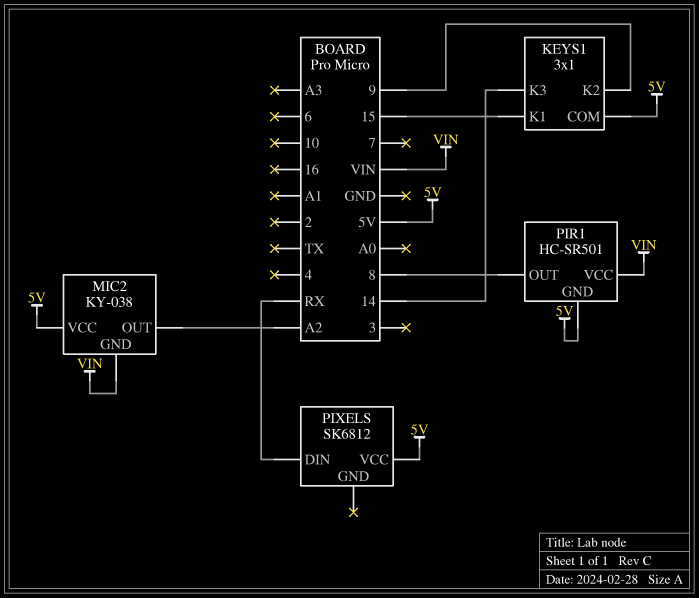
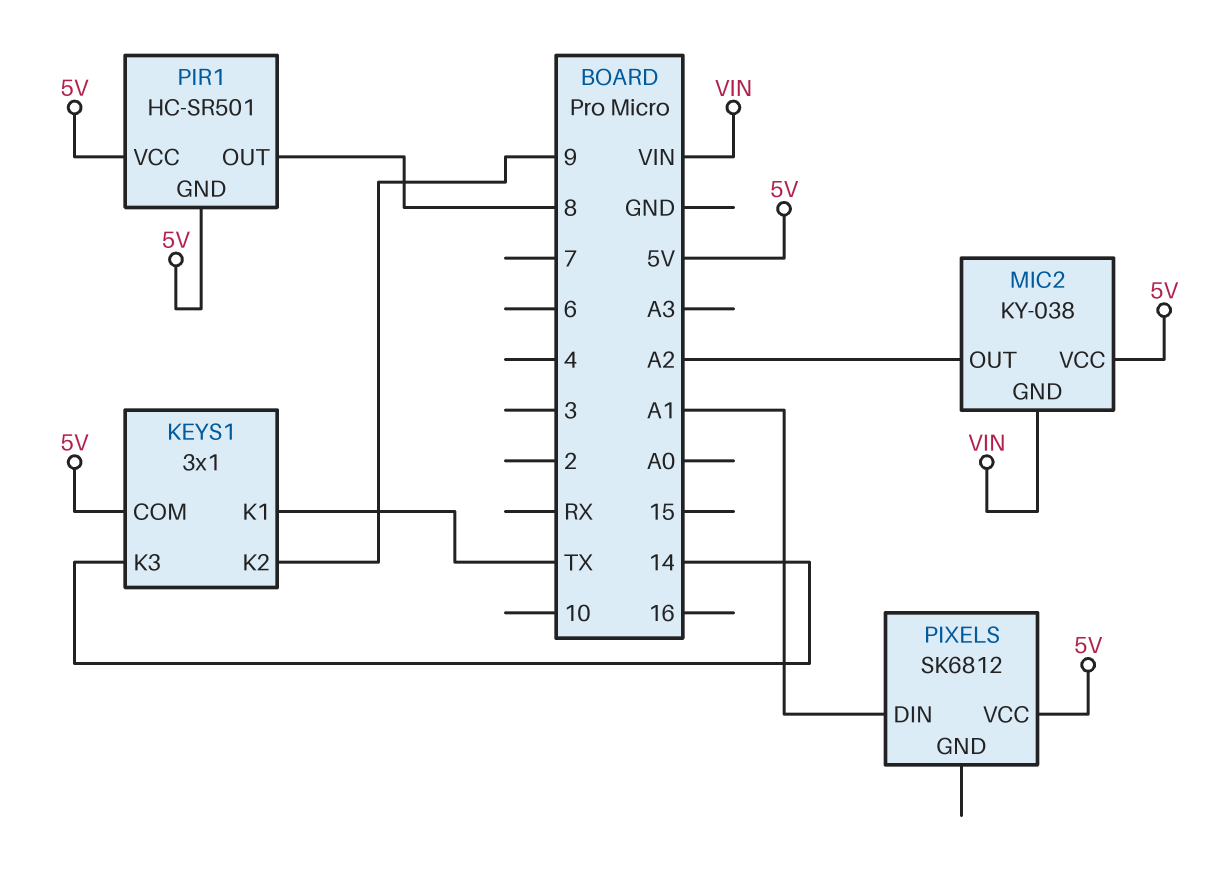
KEYS1 pin K1: 15 -> TX
PIR1 pin VCC: VIN -> 5V
PIXELS pin DIN: RX -> A1

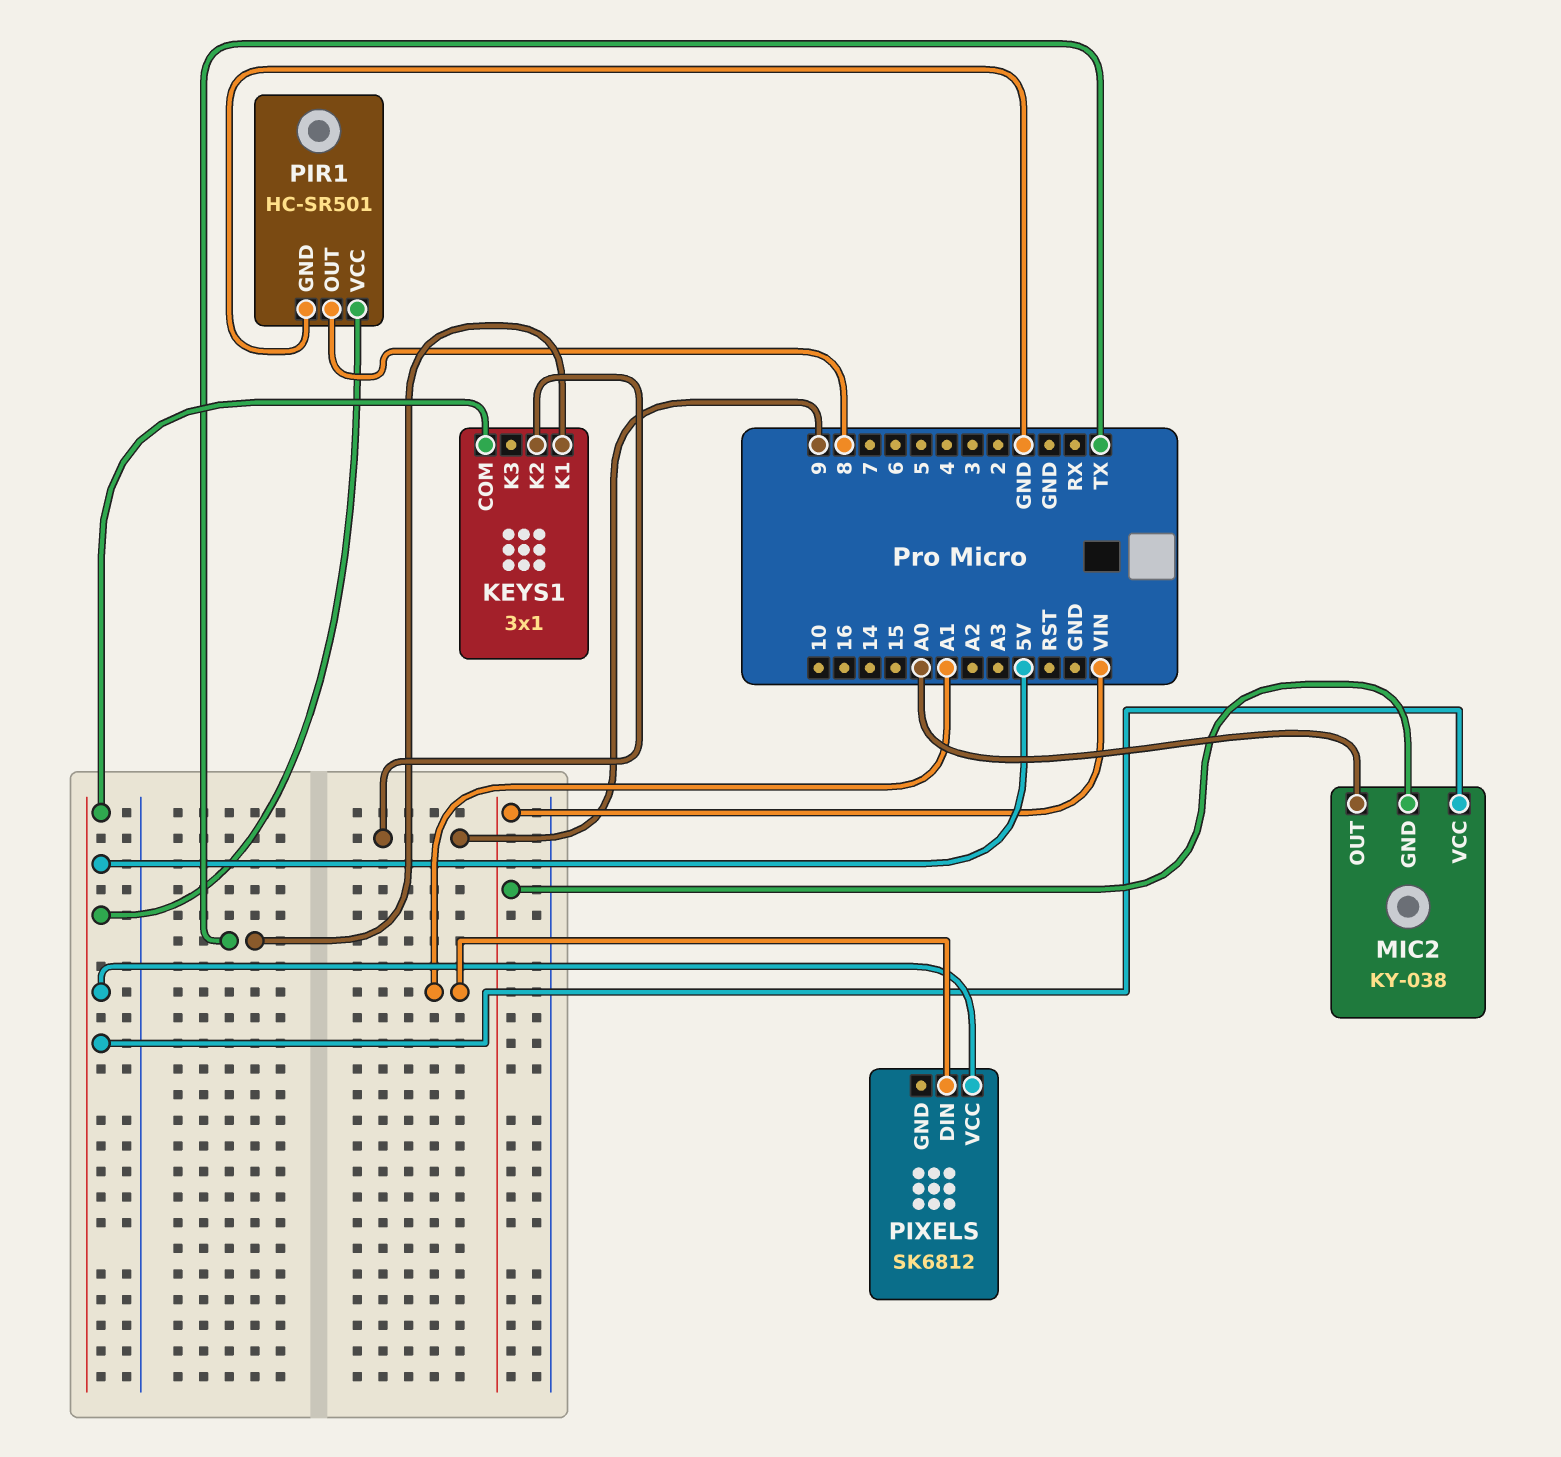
KEYS1 pin K3: 14 -> none
MIC2 pin OUT: A2 -> A0
PIR1 pin GND: 5V -> GND

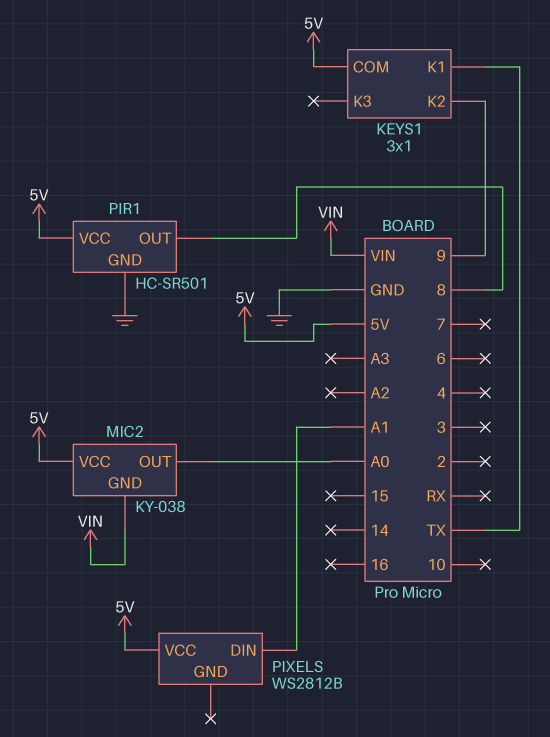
PIXELS: SK6812 -> WS2812B

